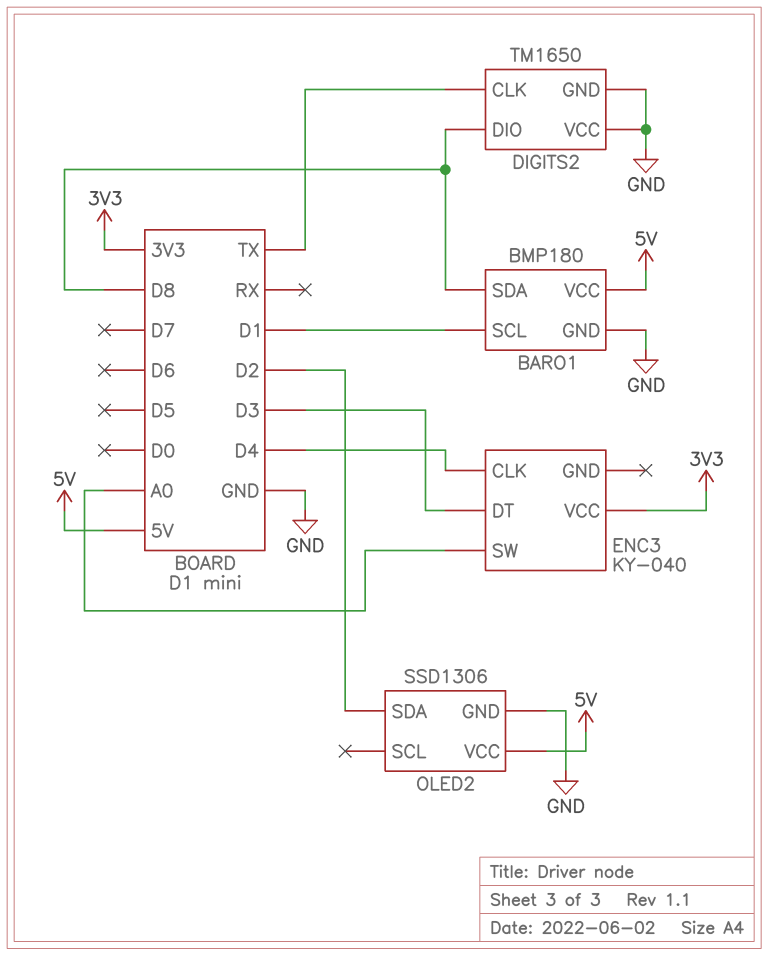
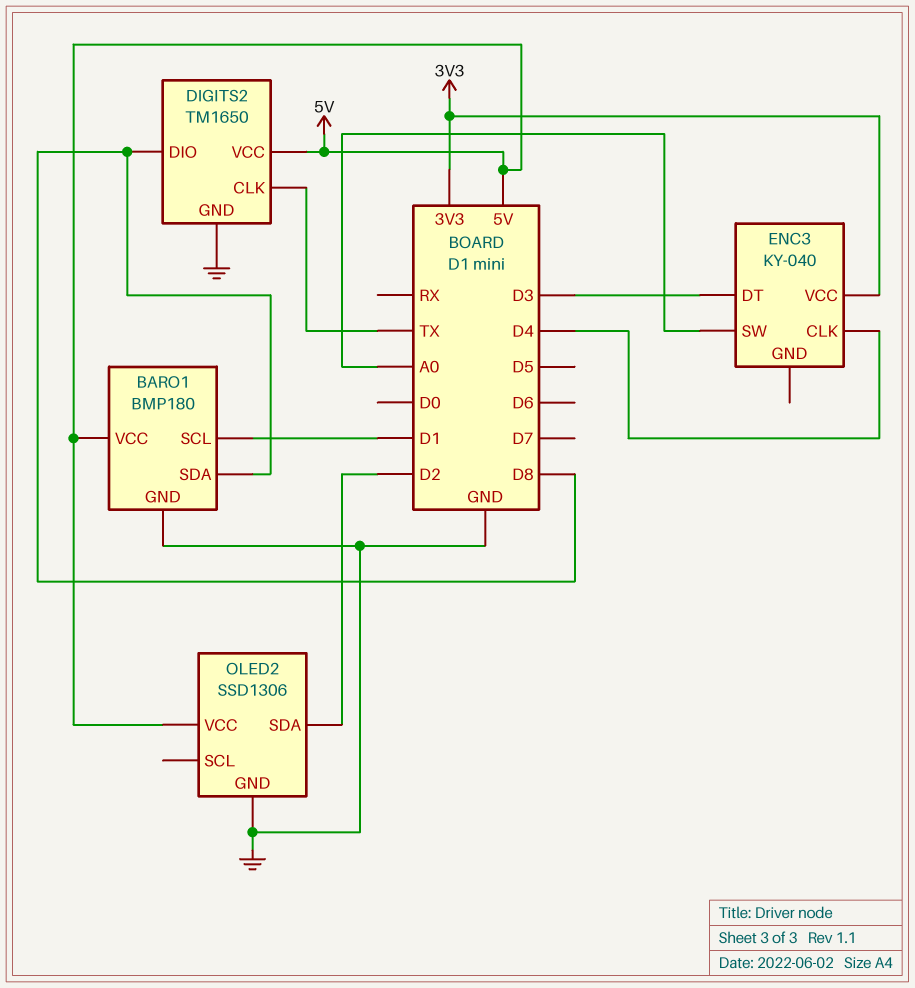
DIGITS2 pin VCC: GND -> 5V

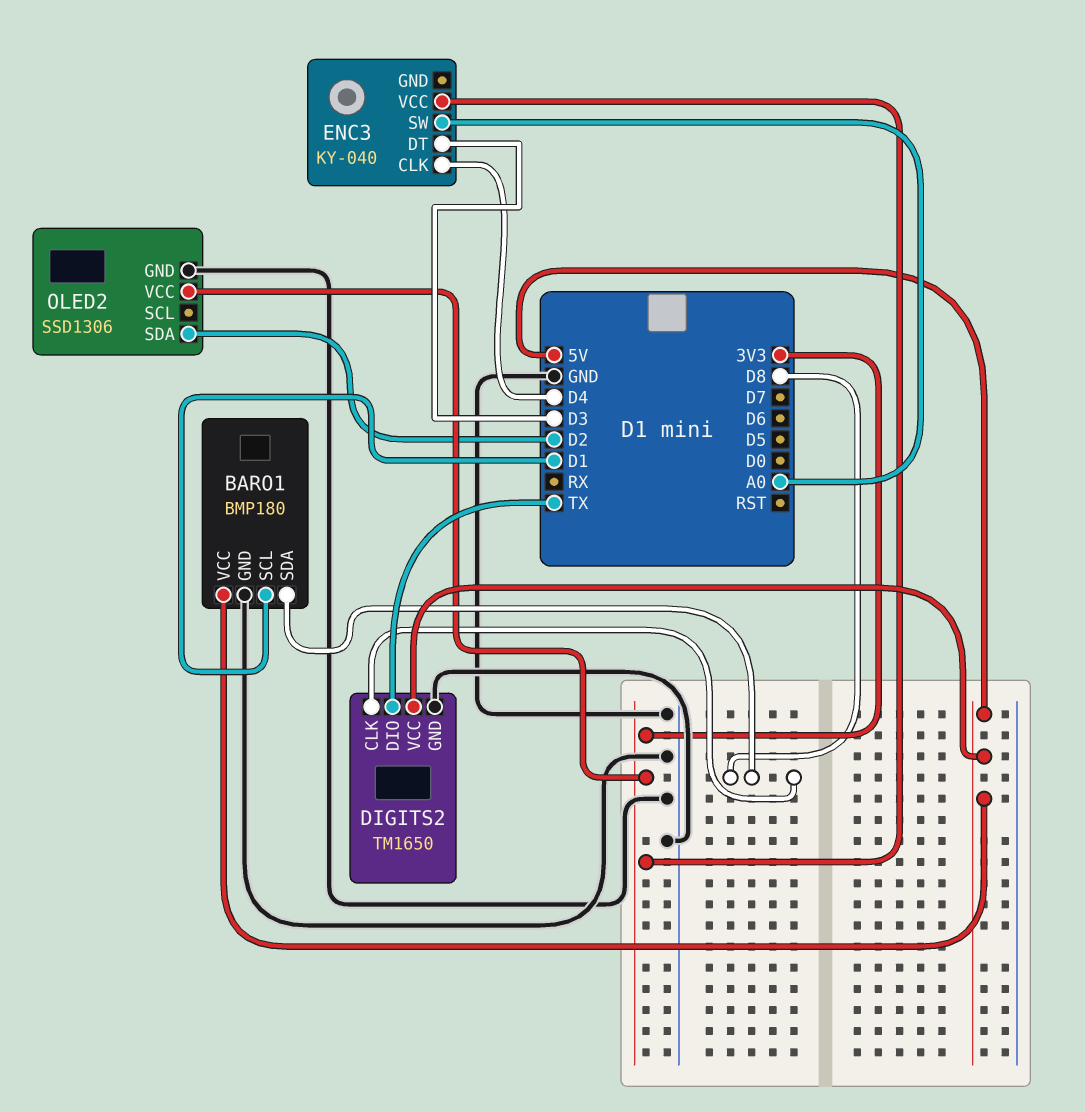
DIGITS2 pin CLK: TX -> D8
DIGITS2 pin DIO: D8 -> TX
OLED2 pin VCC: 5V -> 3V3

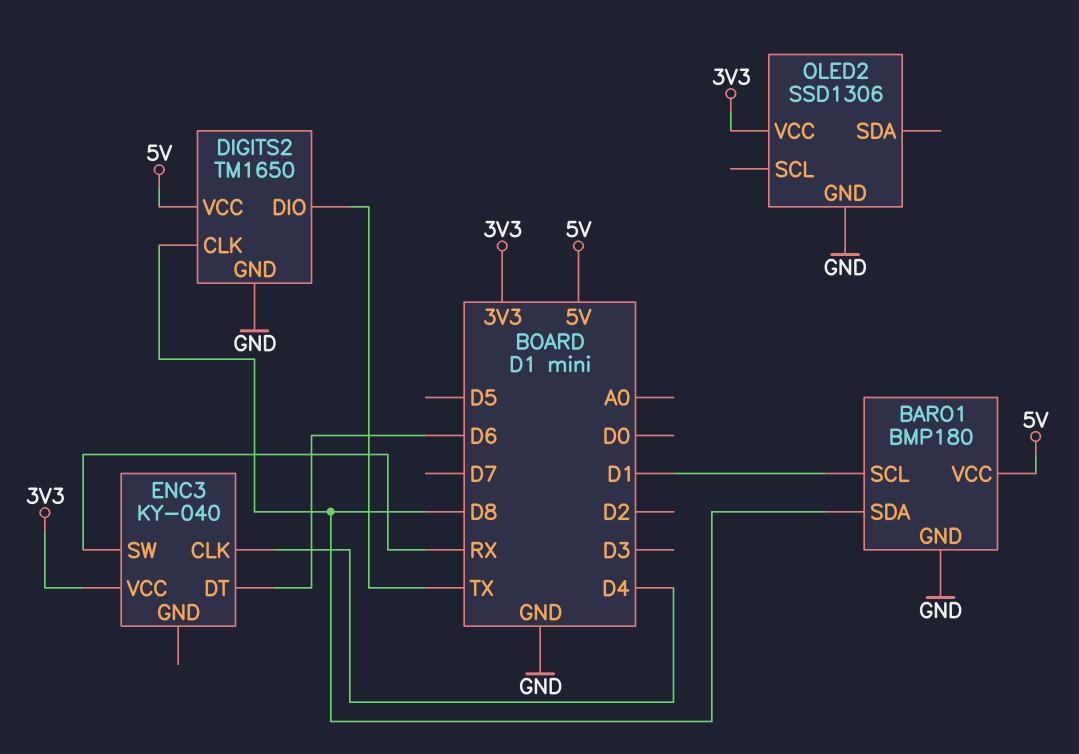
ENC3 pin DT: D3 -> D6
ENC3 pin SW: A0 -> RX
OLED2 pin SDA: D2 -> none

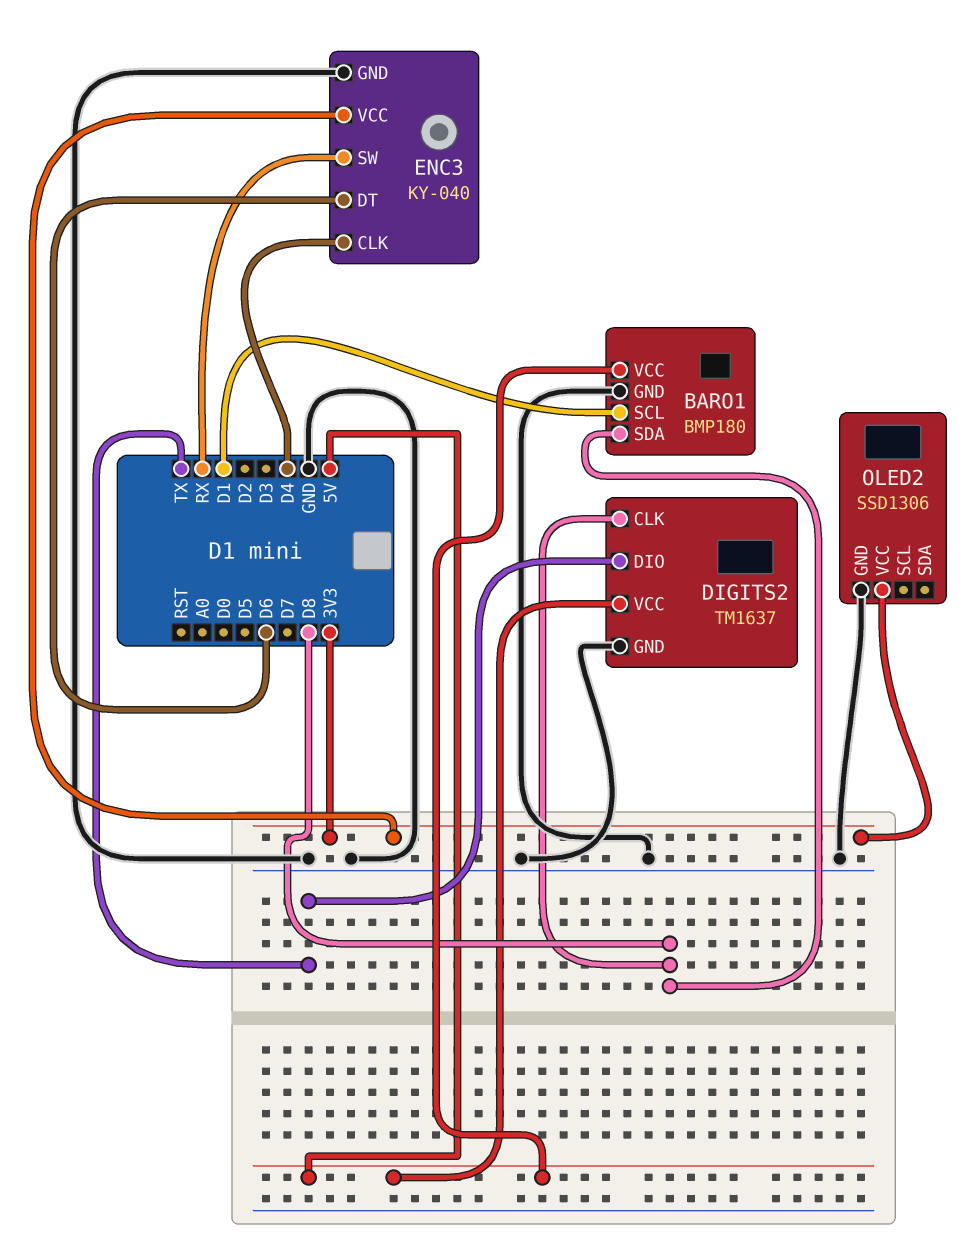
DIGITS2: TM1650 -> TM1637
ENC3 pin GND: none -> GND

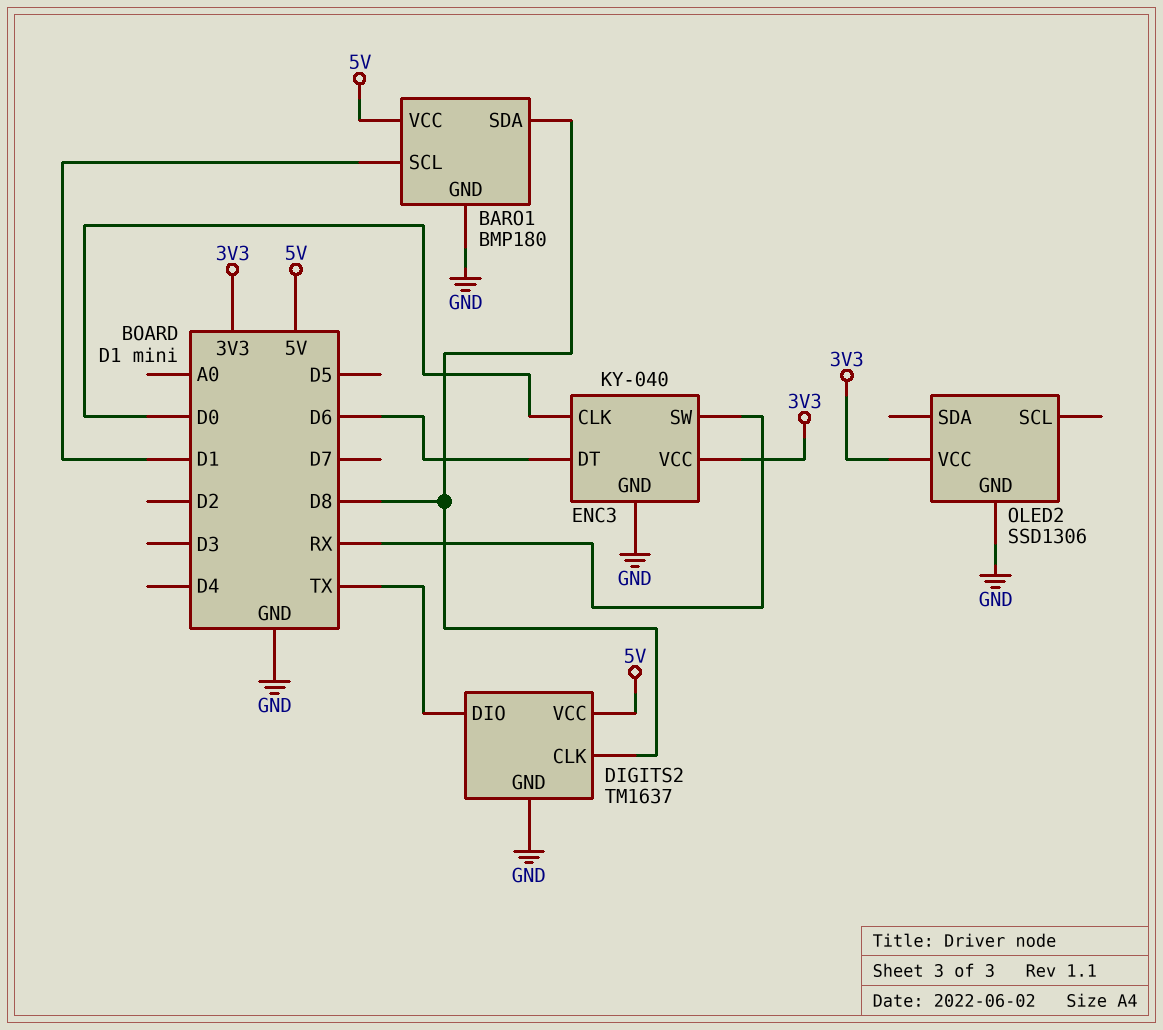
ENC3 pin CLK: D4 -> D0

